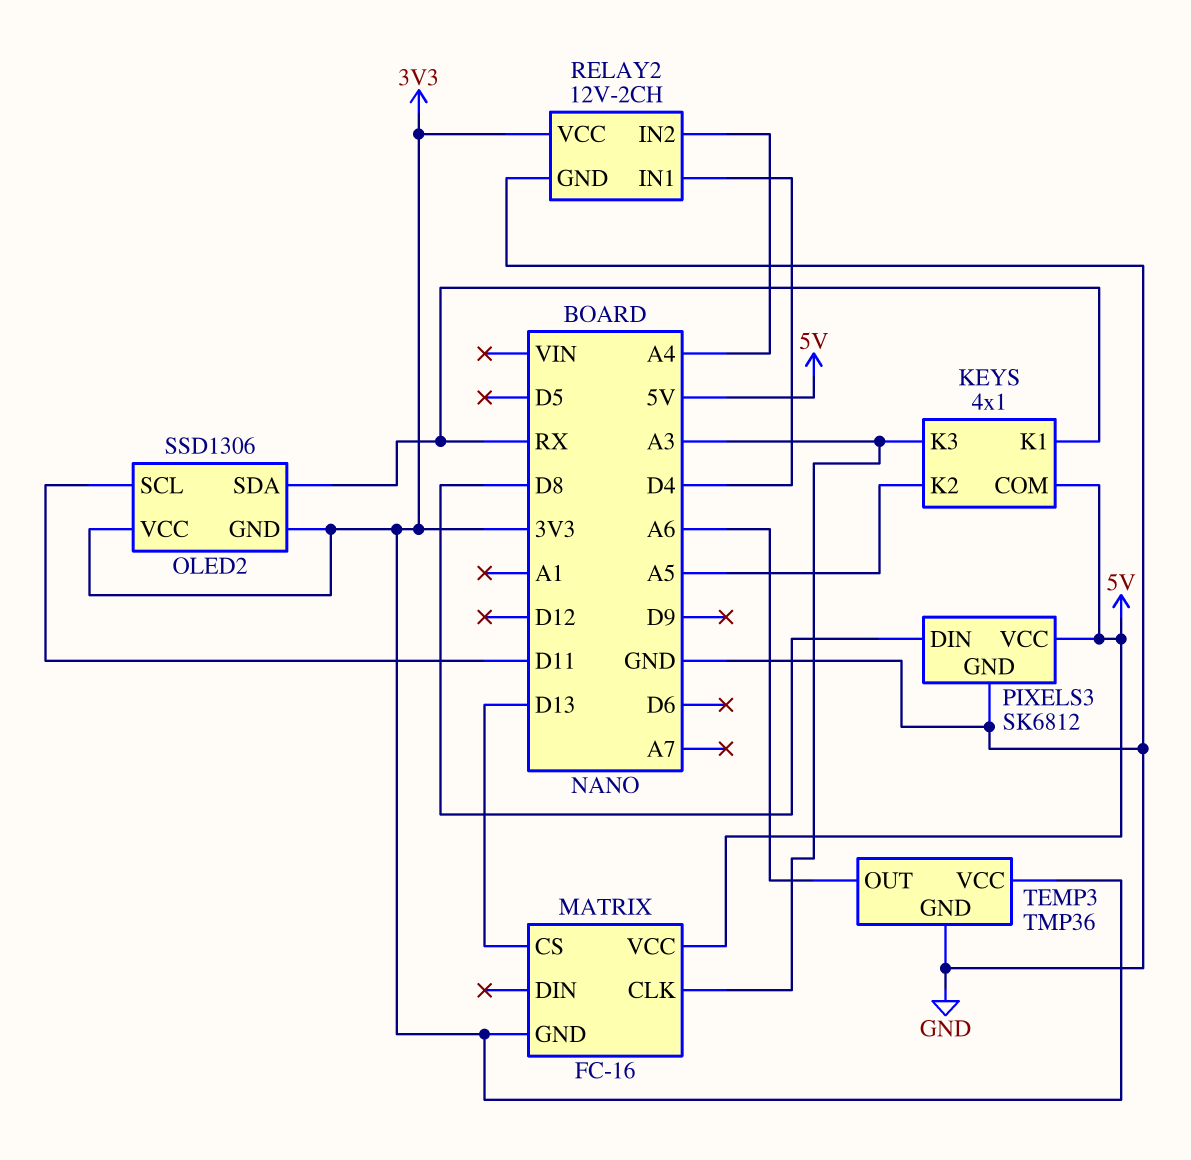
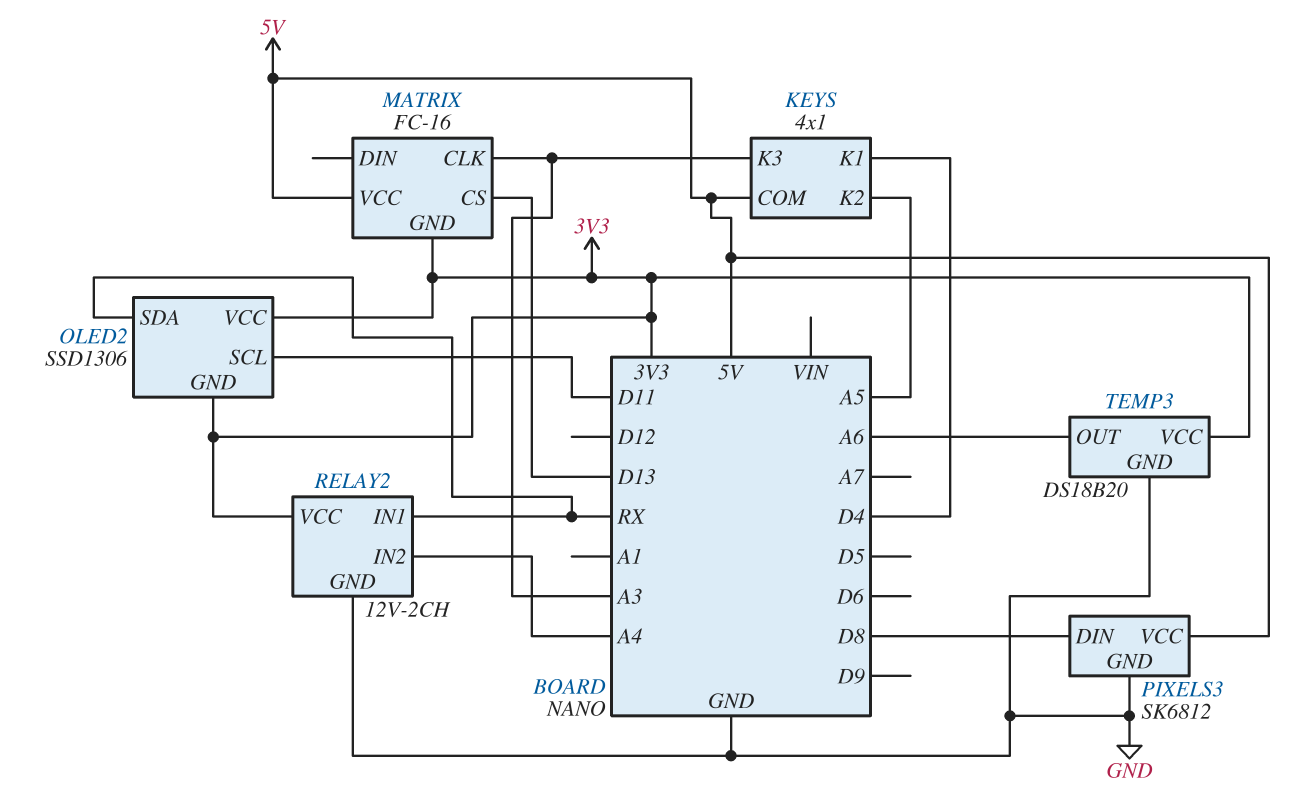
KEYS pin K1: RX -> D4
RELAY2 pin IN1: D4 -> RX
TEMP3: TMP36 -> DS18B20

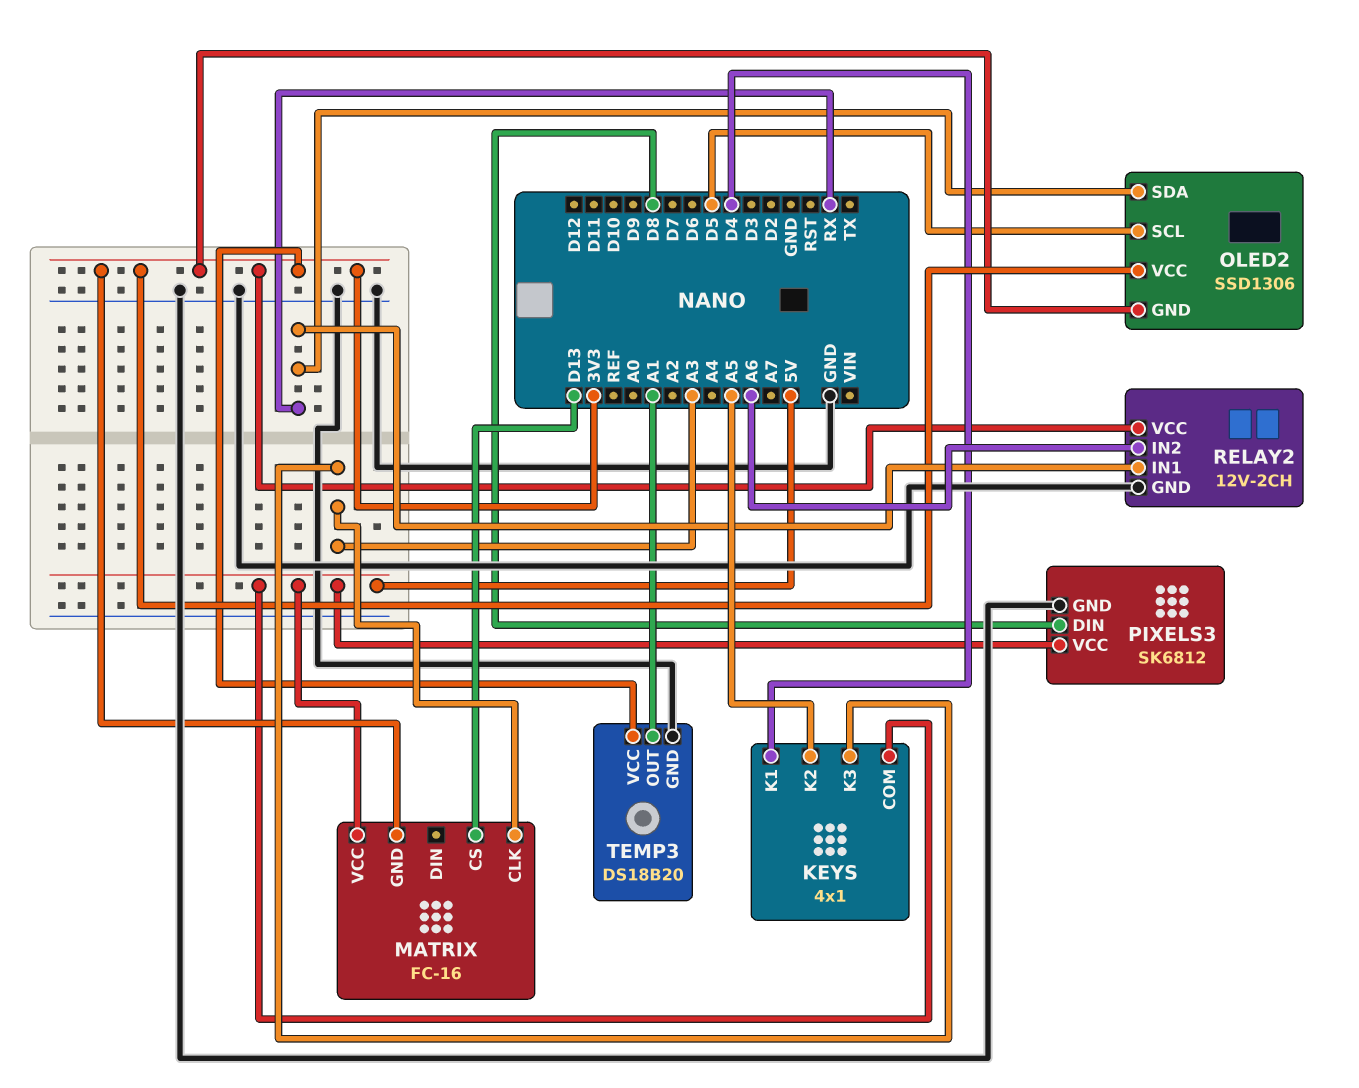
OLED2 pin SCL: D11 -> D5
RELAY2 pin IN2: A4 -> A6
TEMP3 pin OUT: A6 -> A1

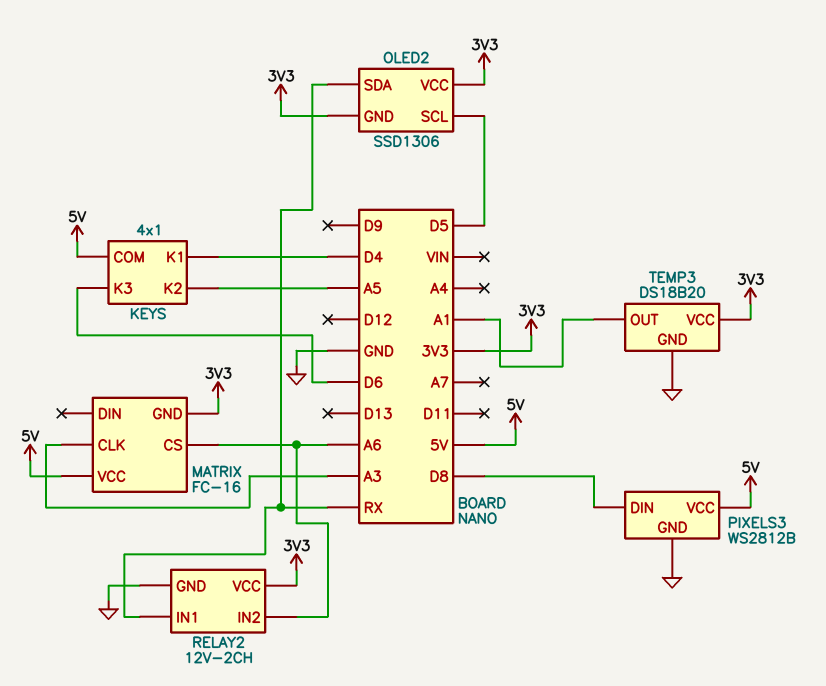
KEYS pin K3: A3 -> D6
MATRIX pin CS: D13 -> A6
PIXELS3: SK6812 -> WS2812B

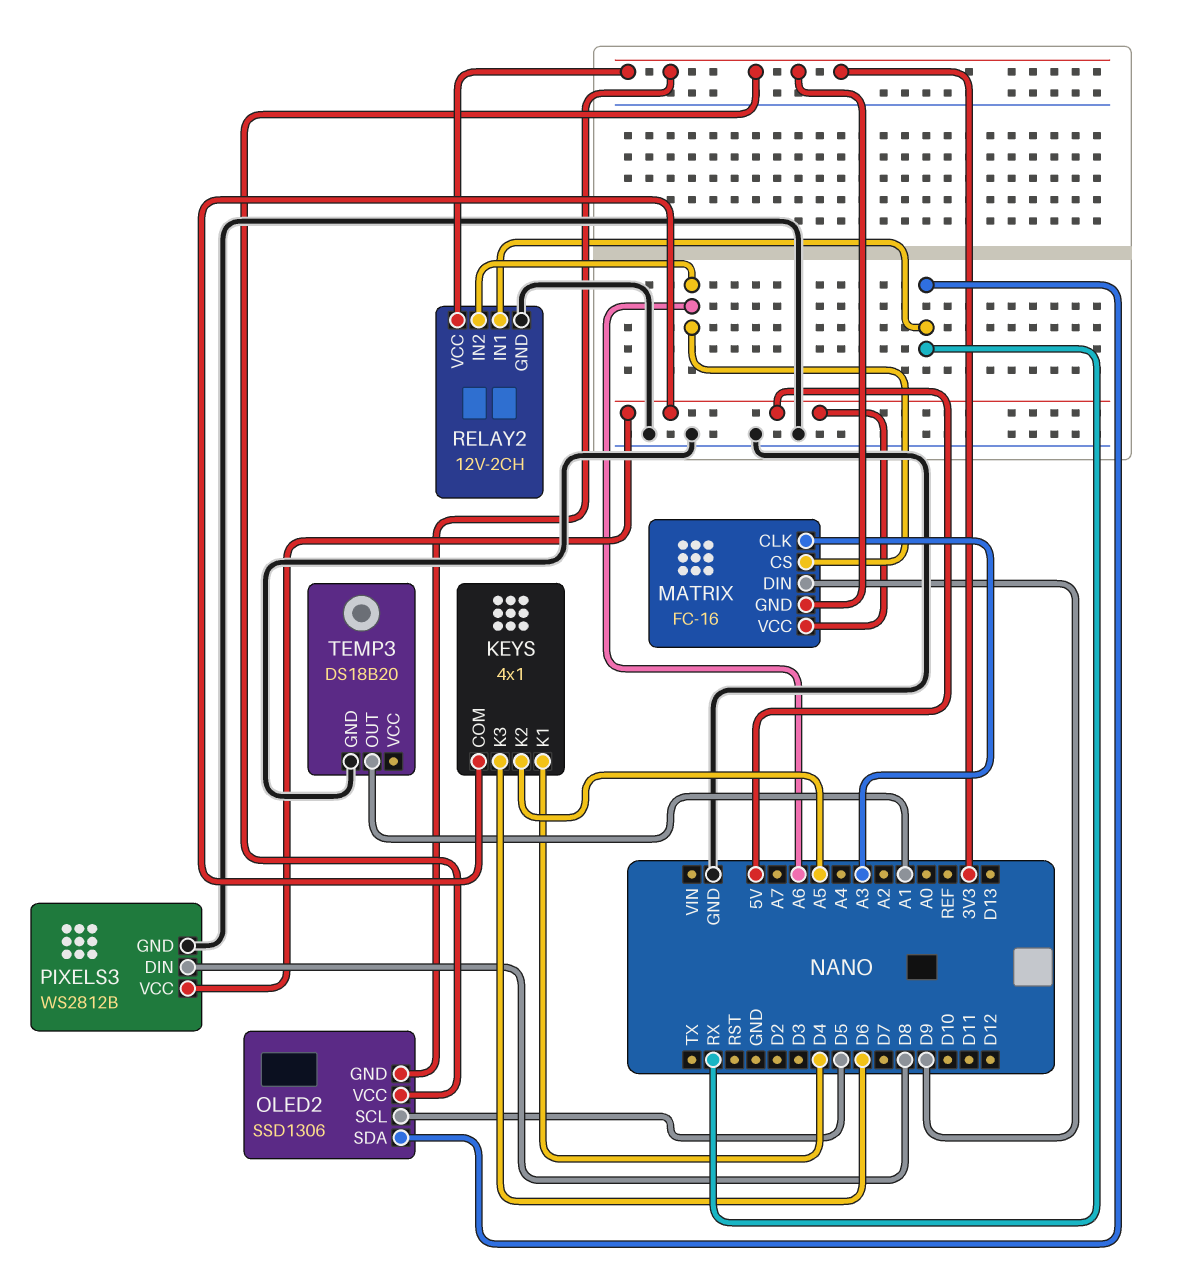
MATRIX pin DIN: none -> D9
TEMP3 pin VCC: 3V3 -> none

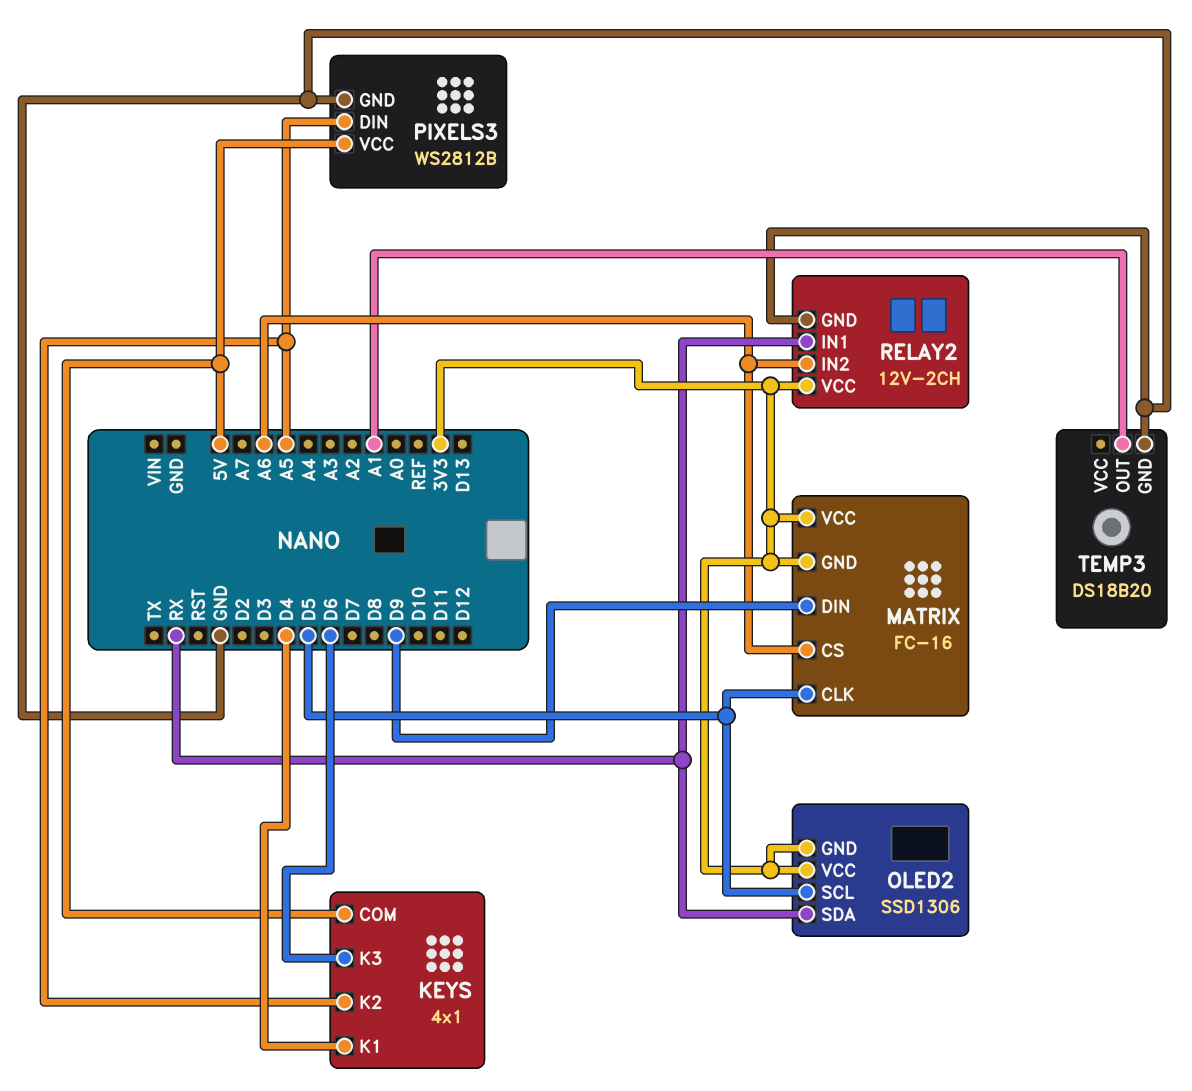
MATRIX pin CLK: A3 -> D5
MATRIX pin VCC: 5V -> 3V3
PIXELS3 pin DIN: D8 -> A5

